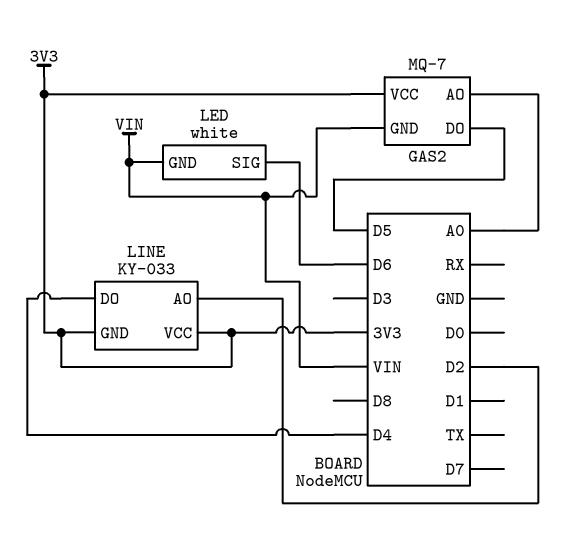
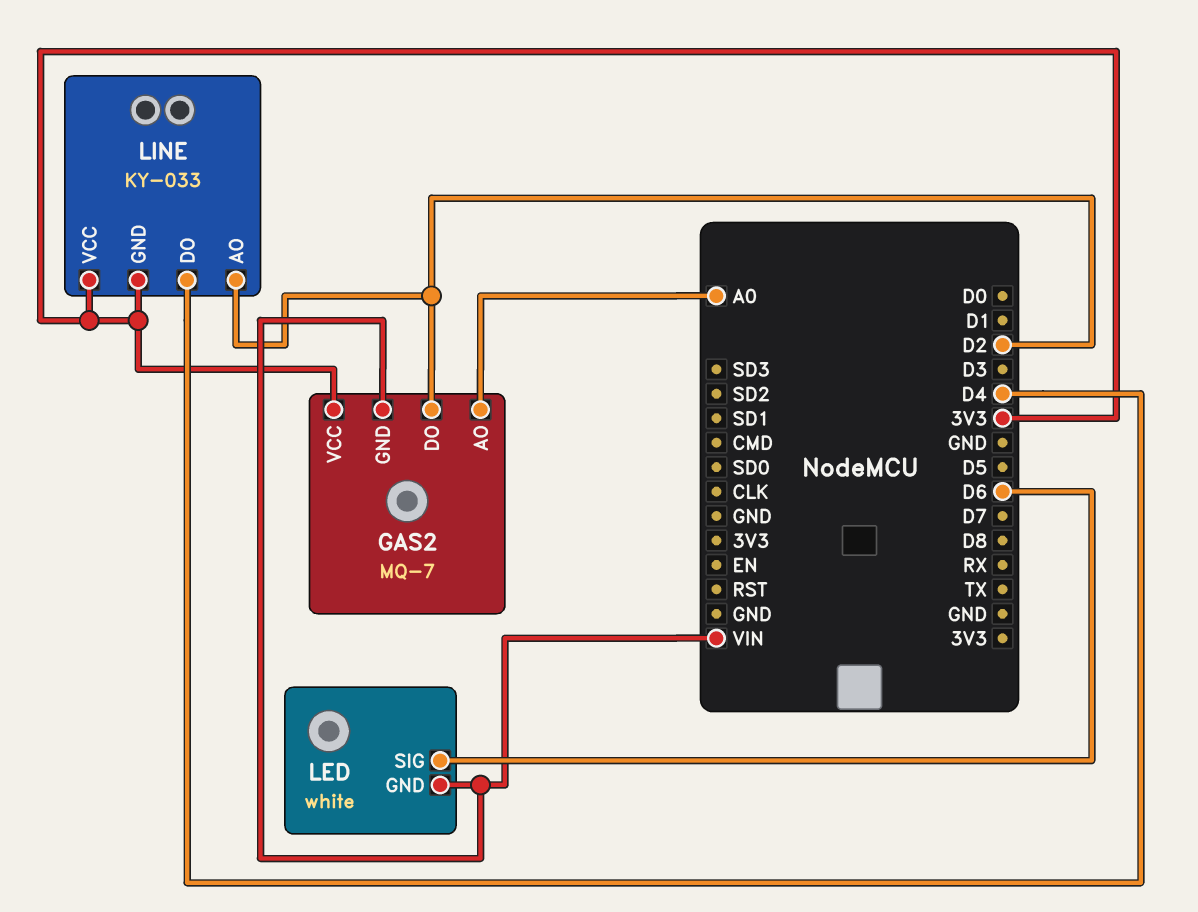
GAS2 pin DO: D5 -> D2

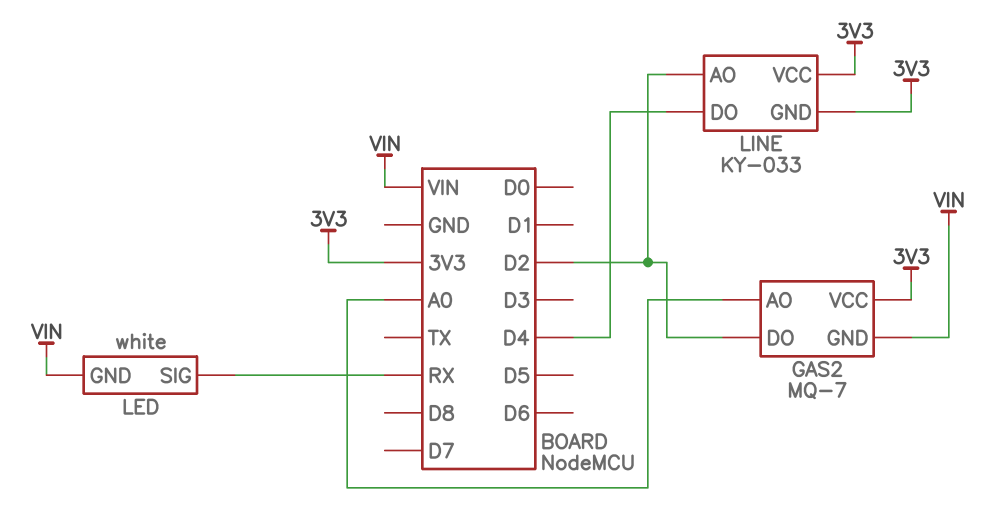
LED pin SIG: D6 -> RX

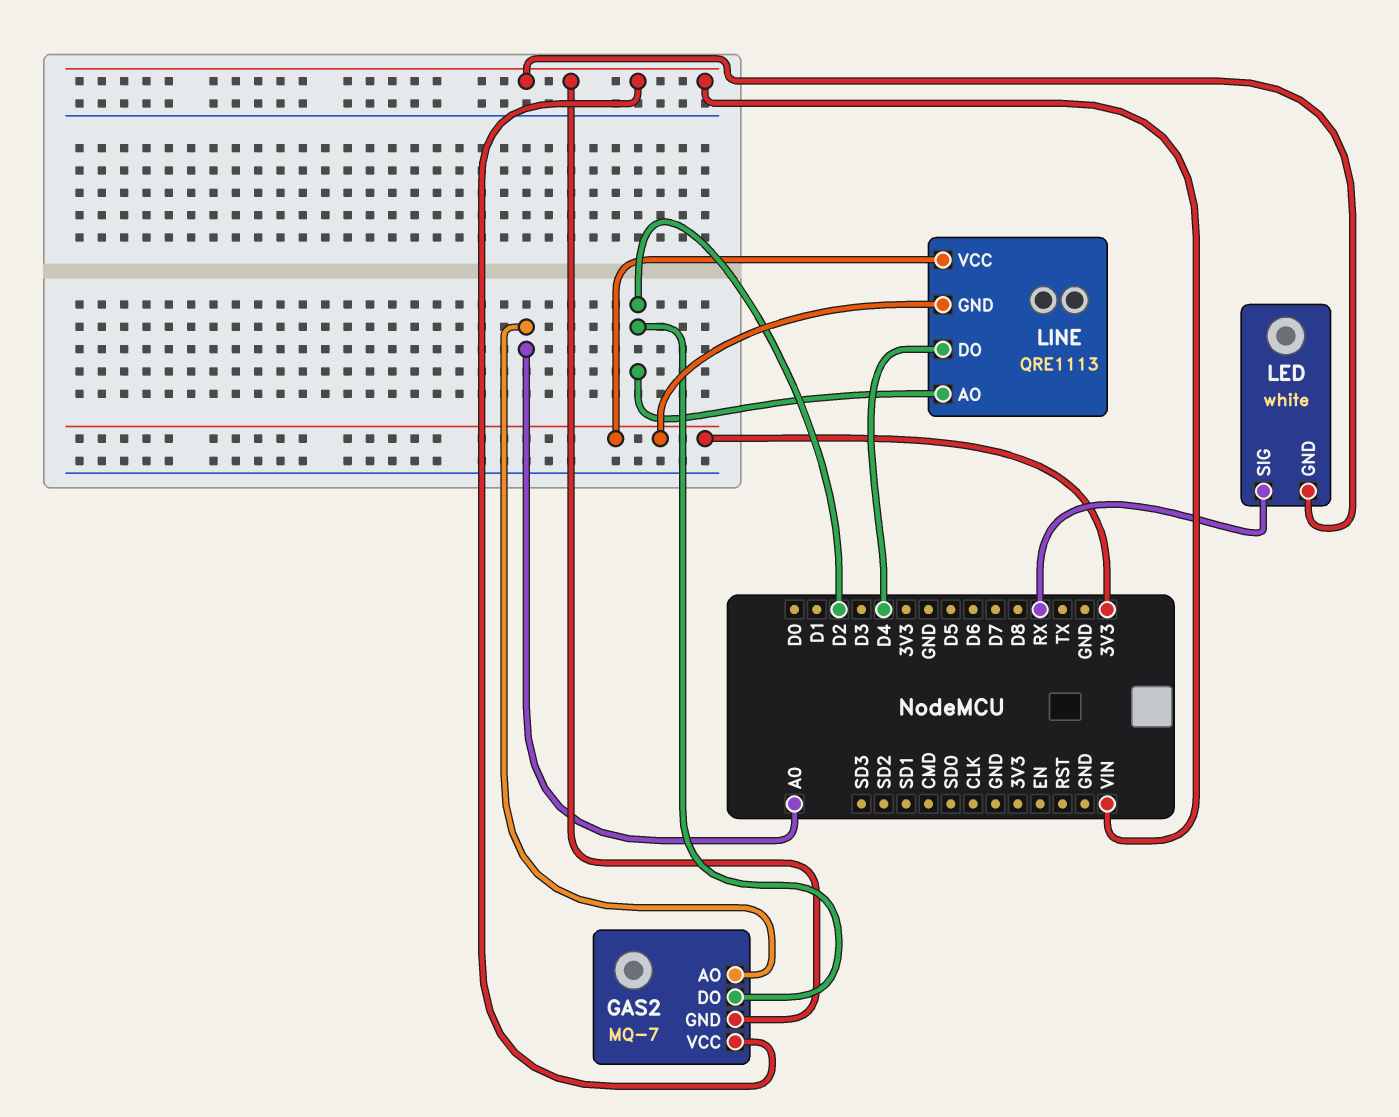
GAS2 pin VCC: 3V3 -> VIN
LINE: KY-033 -> QRE1113

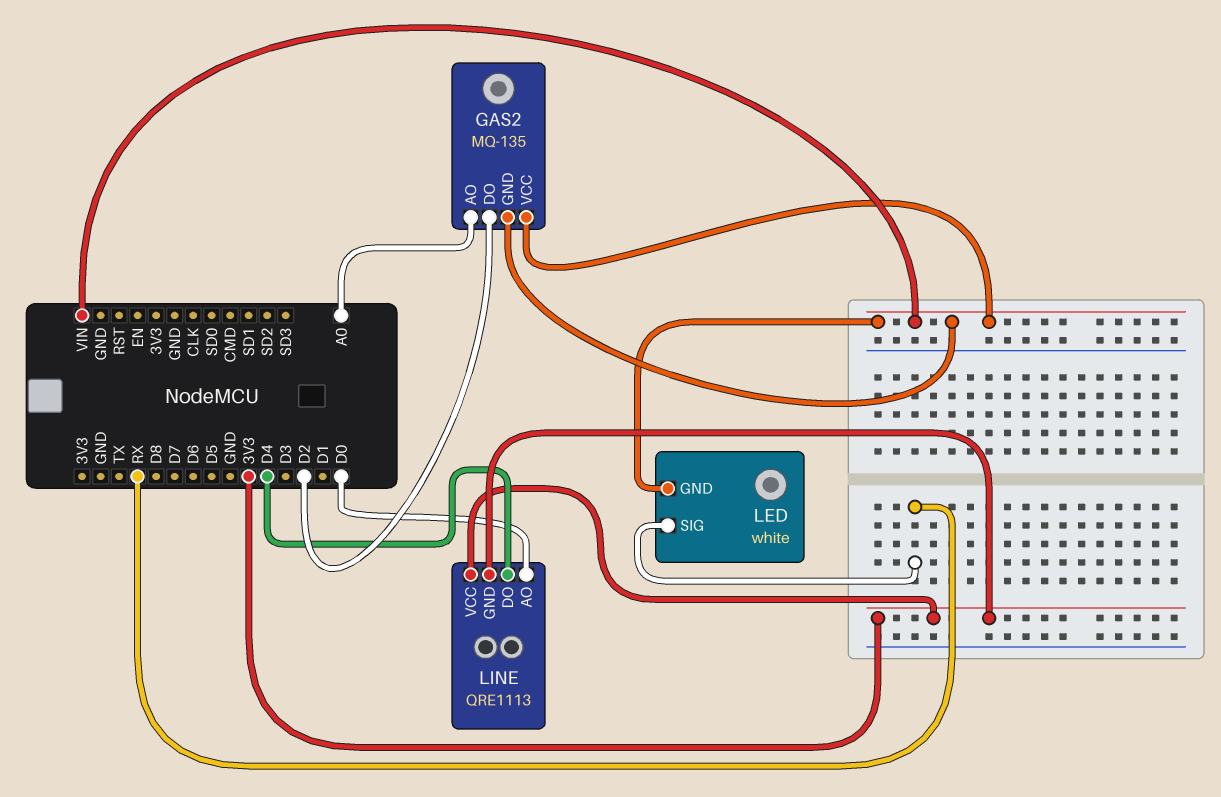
GAS2: MQ-7 -> MQ-135
LINE pin AO: D2 -> D0

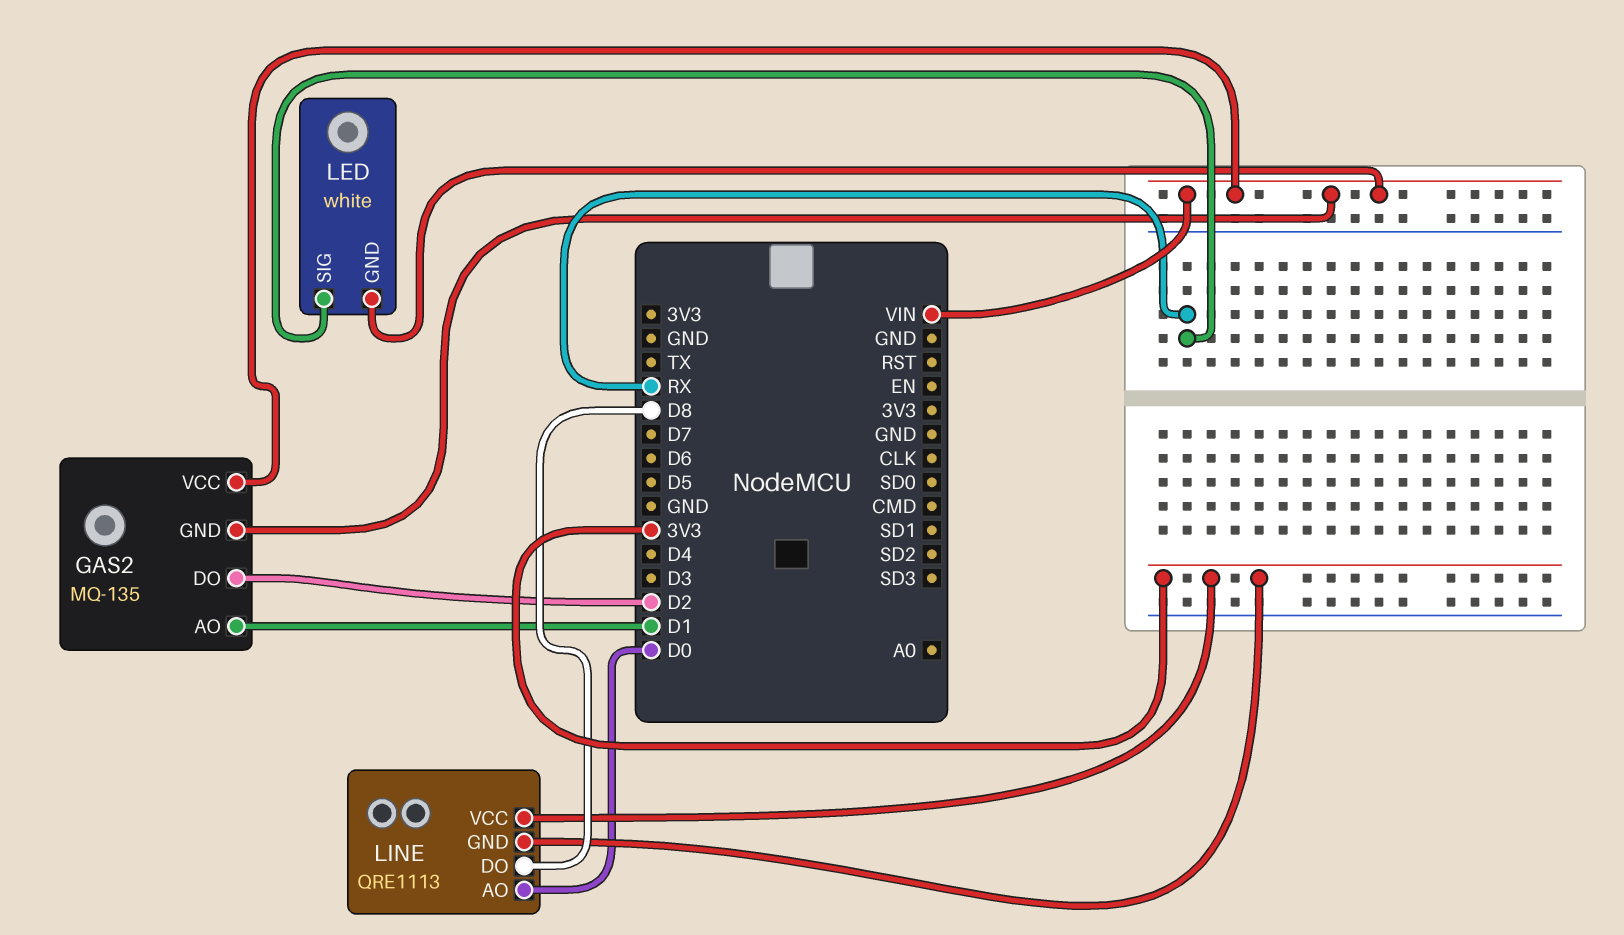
GAS2 pin AO: A0 -> D1
LINE pin DO: D4 -> D8

